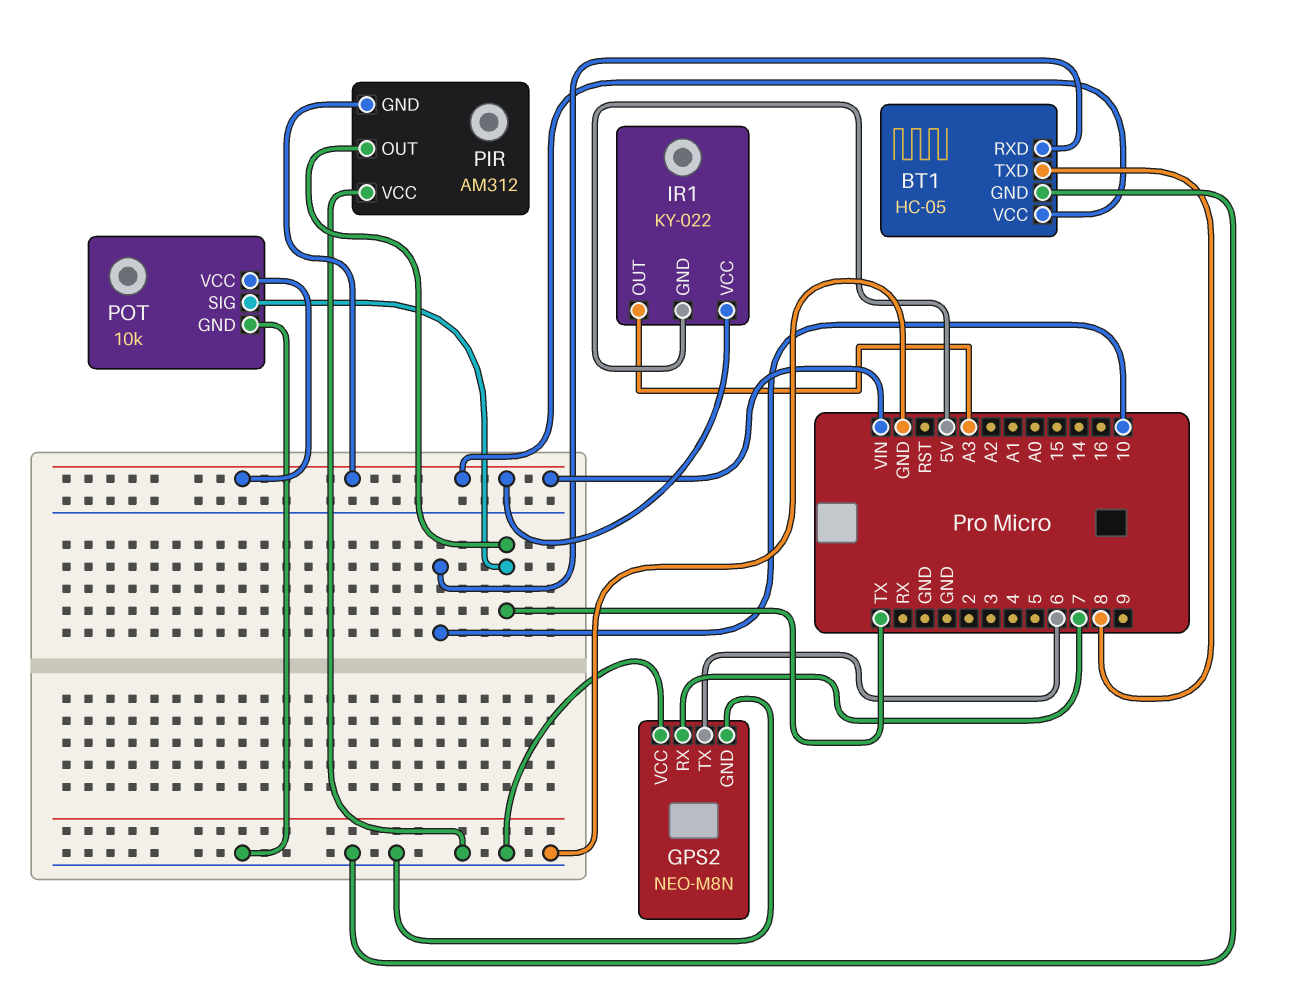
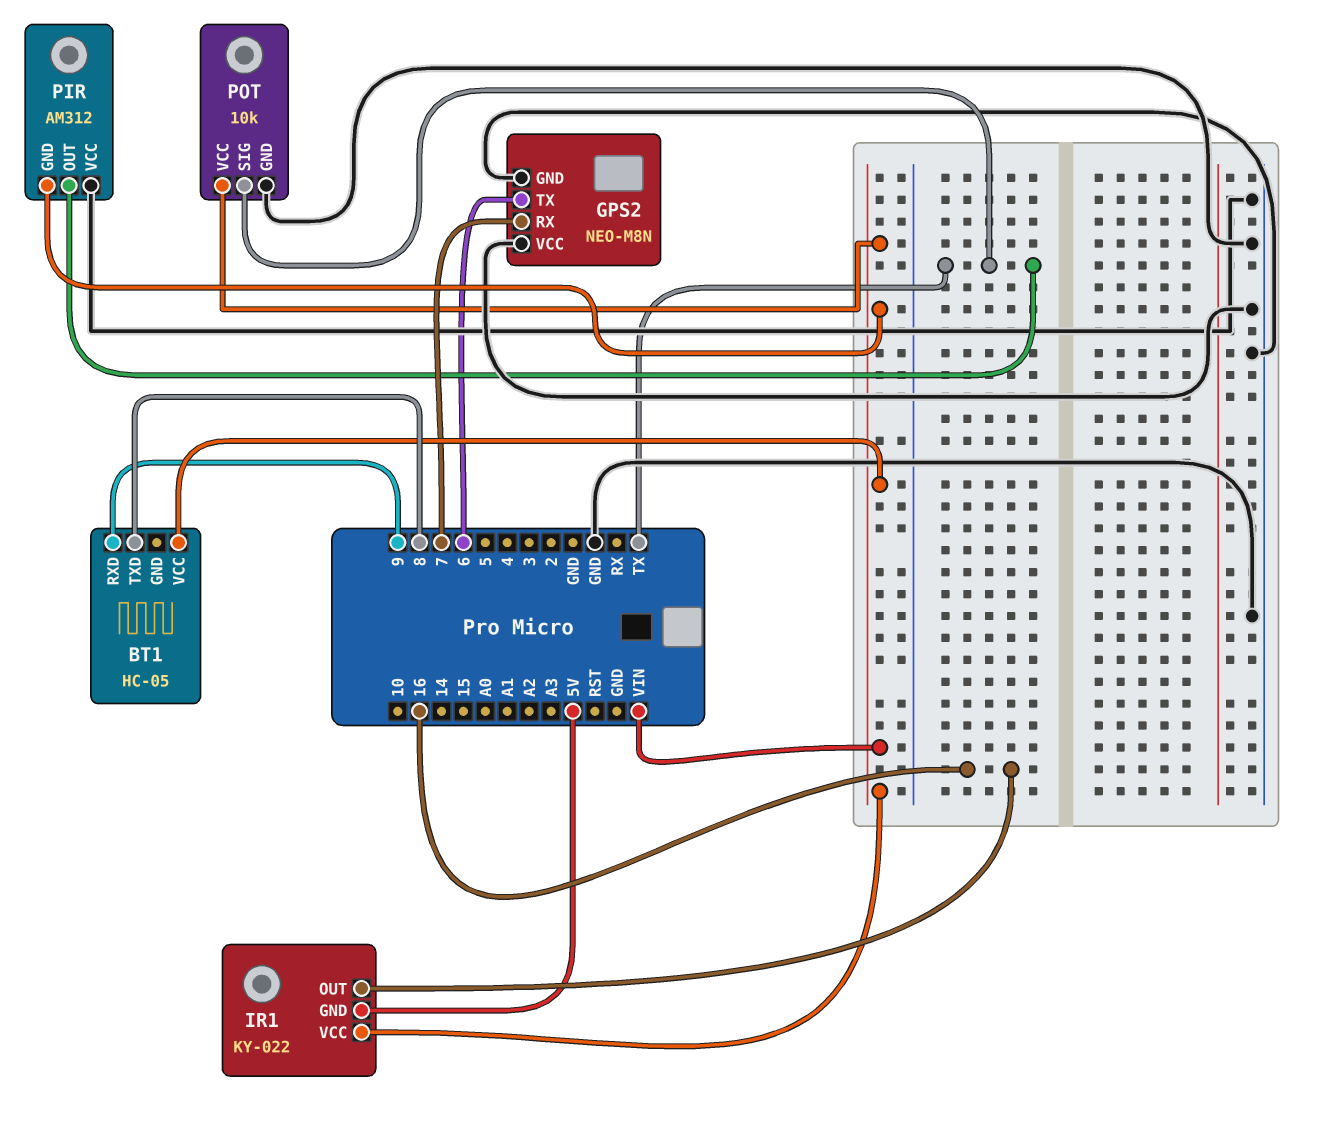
BT1 pin GND: GND -> none
BT1 pin RXD: 10 -> 9
IR1 pin OUT: A3 -> 16

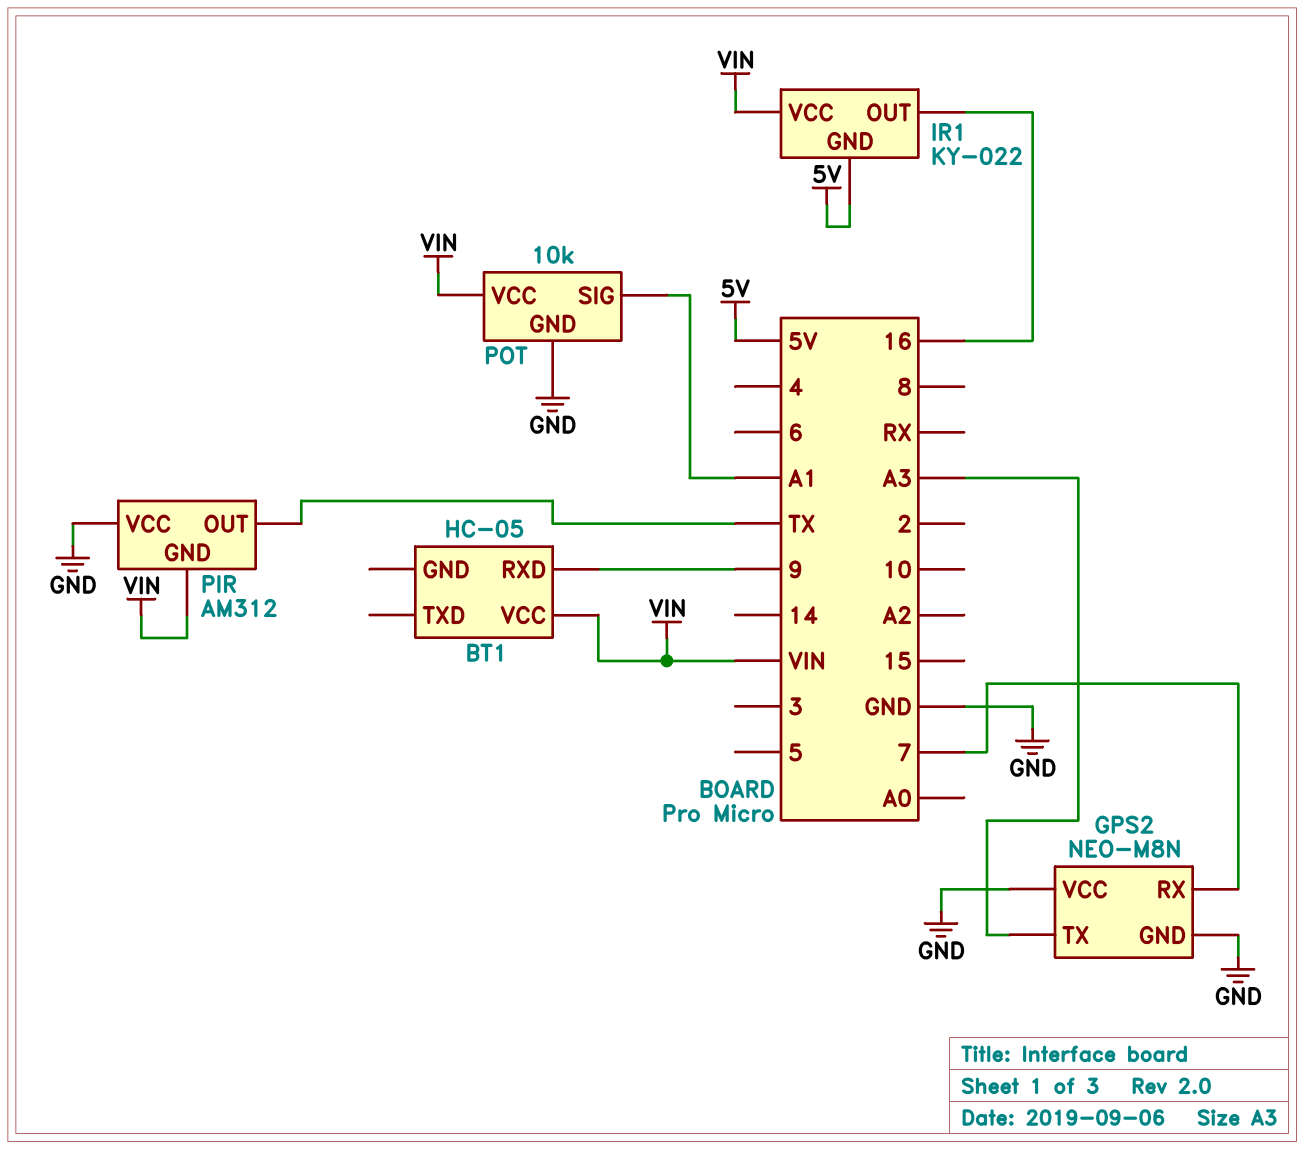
BT1 pin TXD: 8 -> none
GPS2 pin TX: 6 -> A3
POT pin SIG: TX -> A1

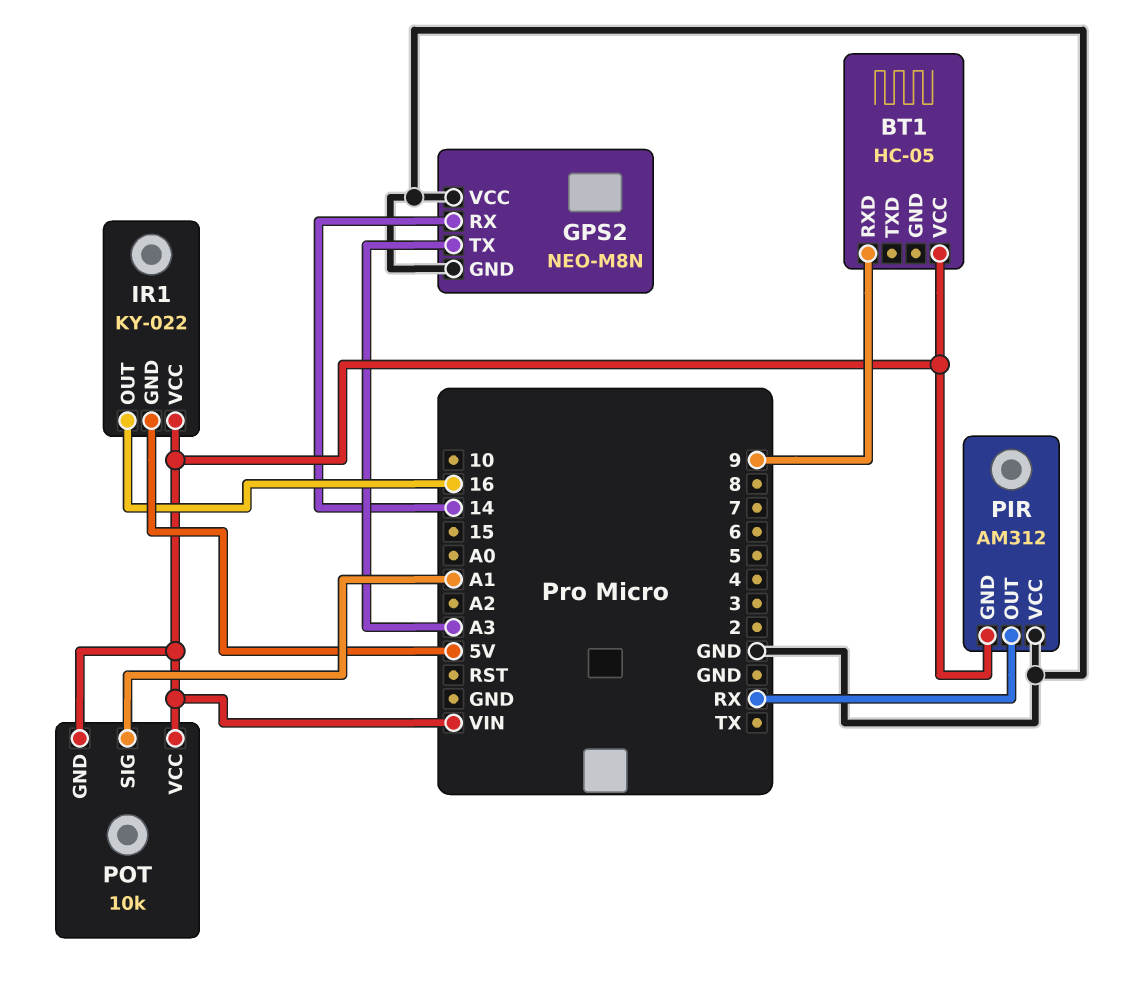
GPS2 pin RX: 7 -> 14
PIR pin OUT: TX -> RX
POT pin GND: GND -> VIN

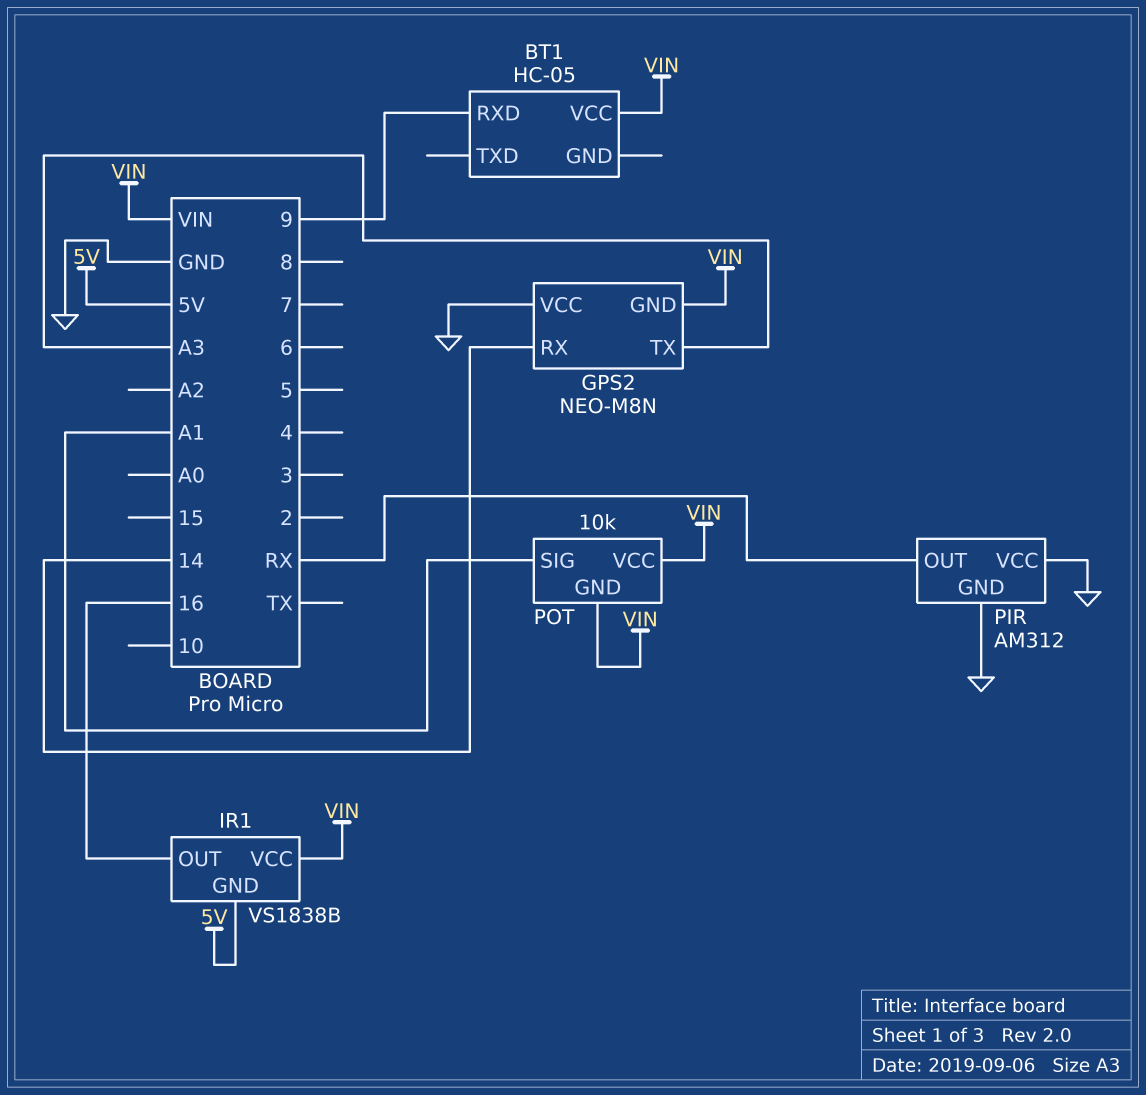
GPS2 pin GND: GND -> VIN
IR1: KY-022 -> VS1838B
PIR pin GND: VIN -> GND

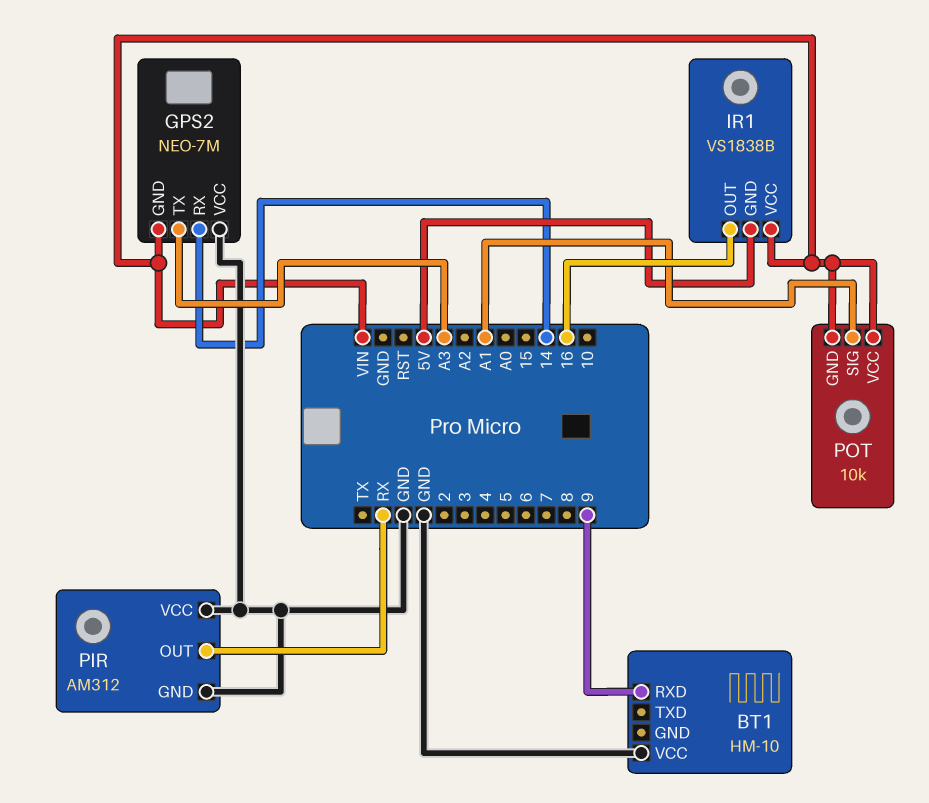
BT1: HC-05 -> HM-10
BT1 pin VCC: VIN -> GND
GPS2: NEO-M8N -> NEO-7M

